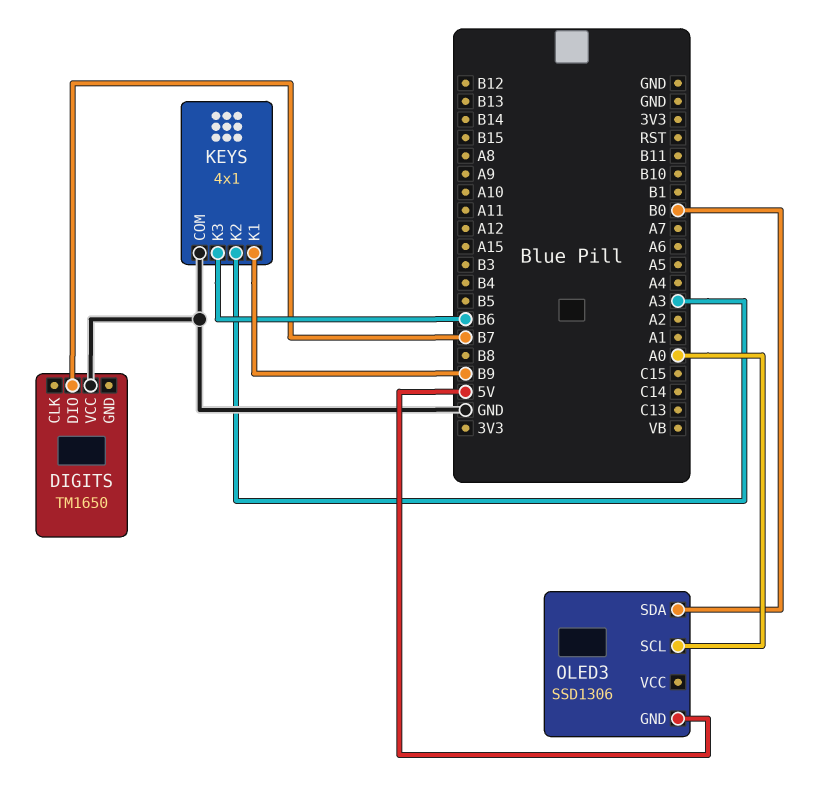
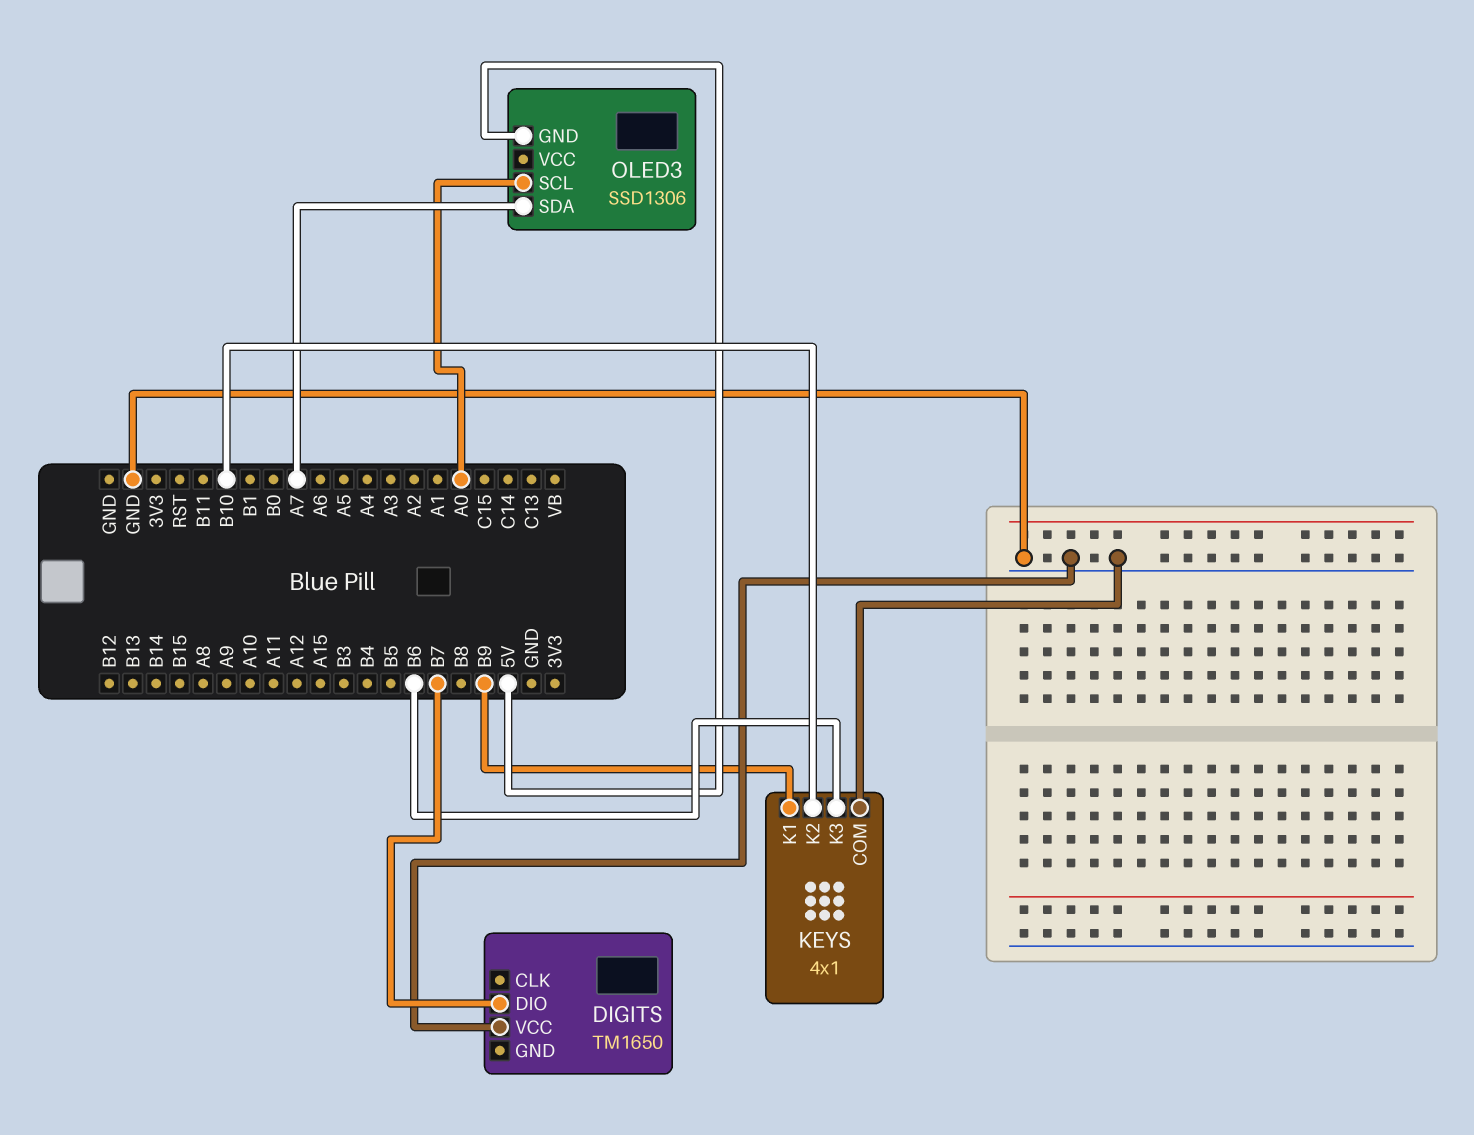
KEYS pin K2: A3 -> B10
OLED3 pin SDA: B0 -> A7

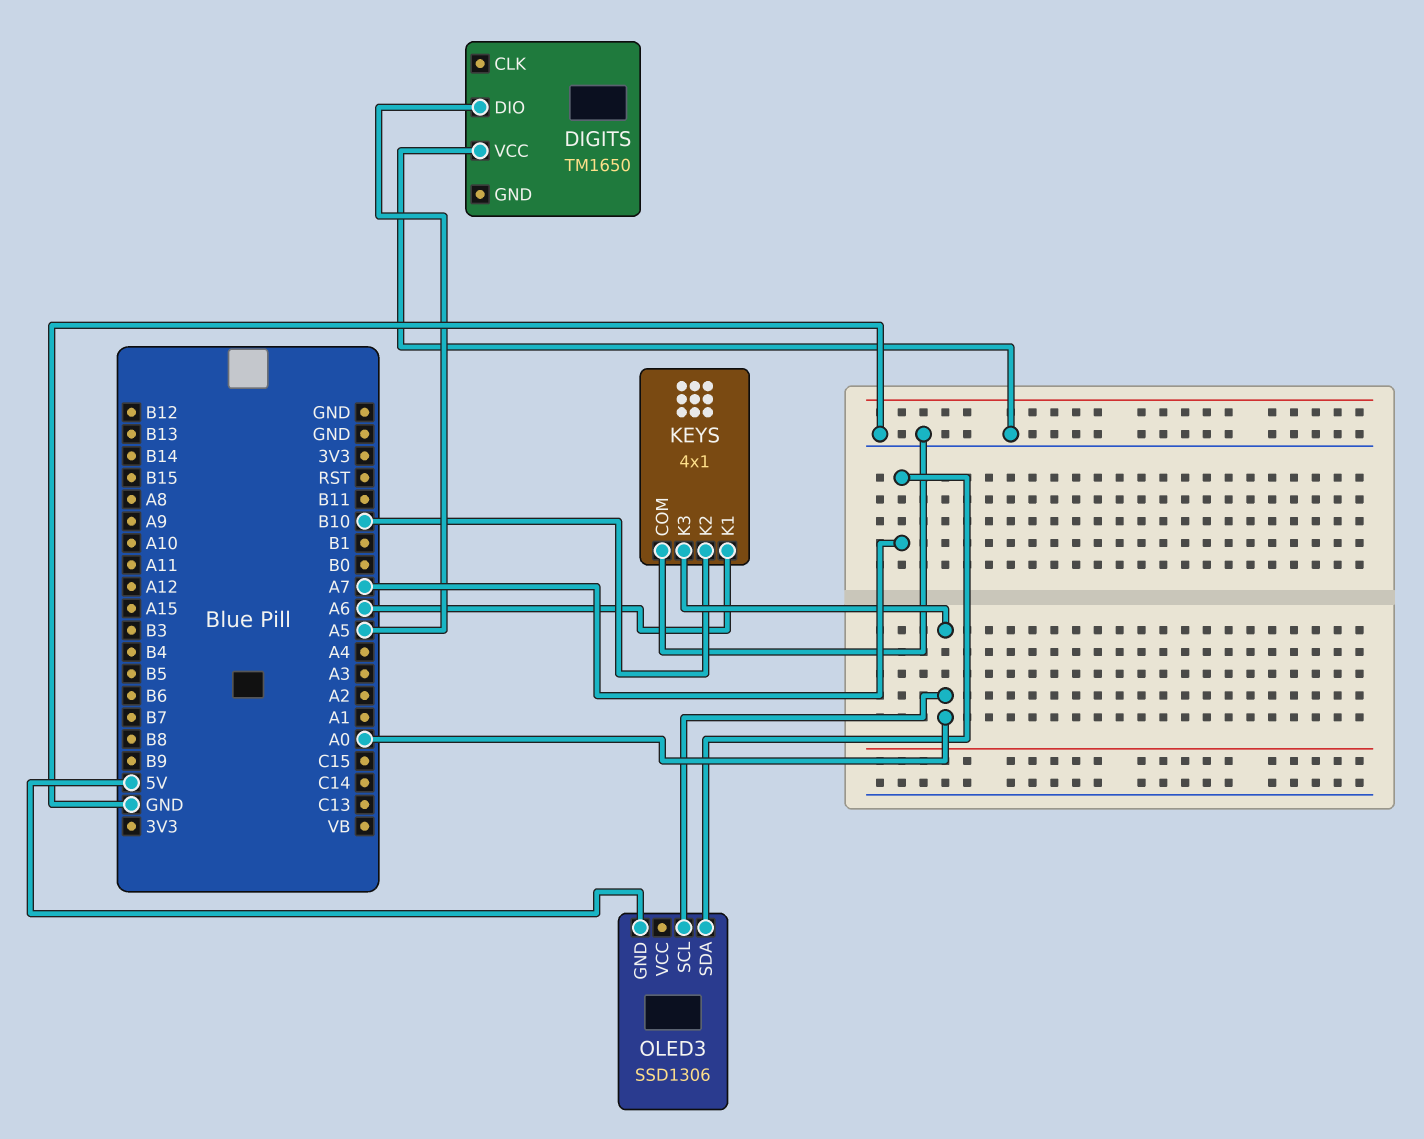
DIGITS pin DIO: B7 -> A5
KEYS pin K1: B9 -> A6
KEYS pin K3: B6 -> A0

